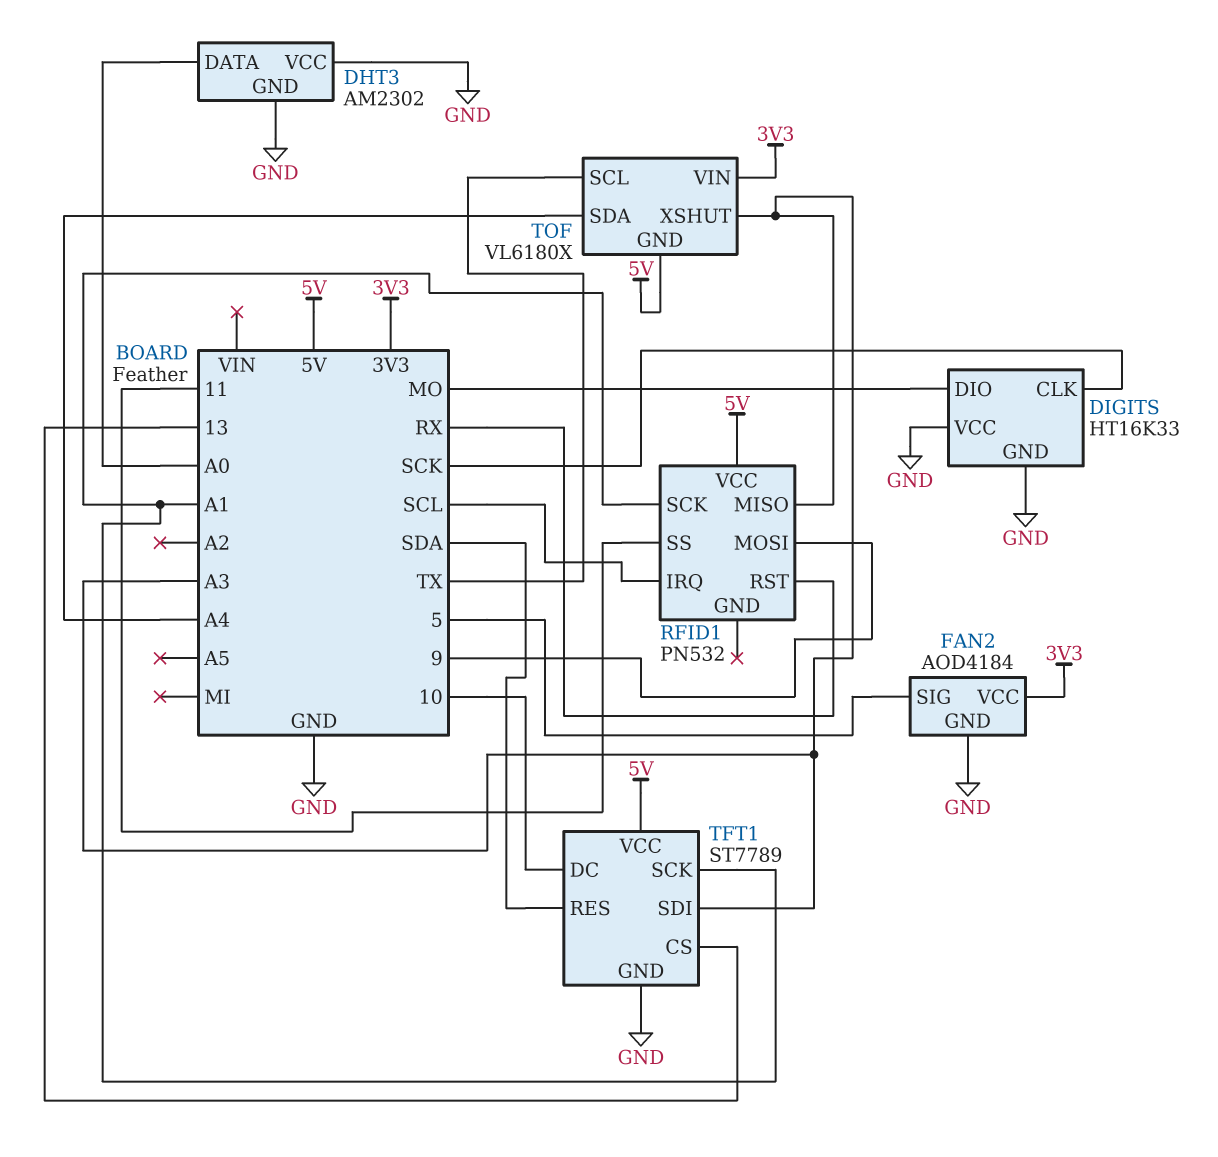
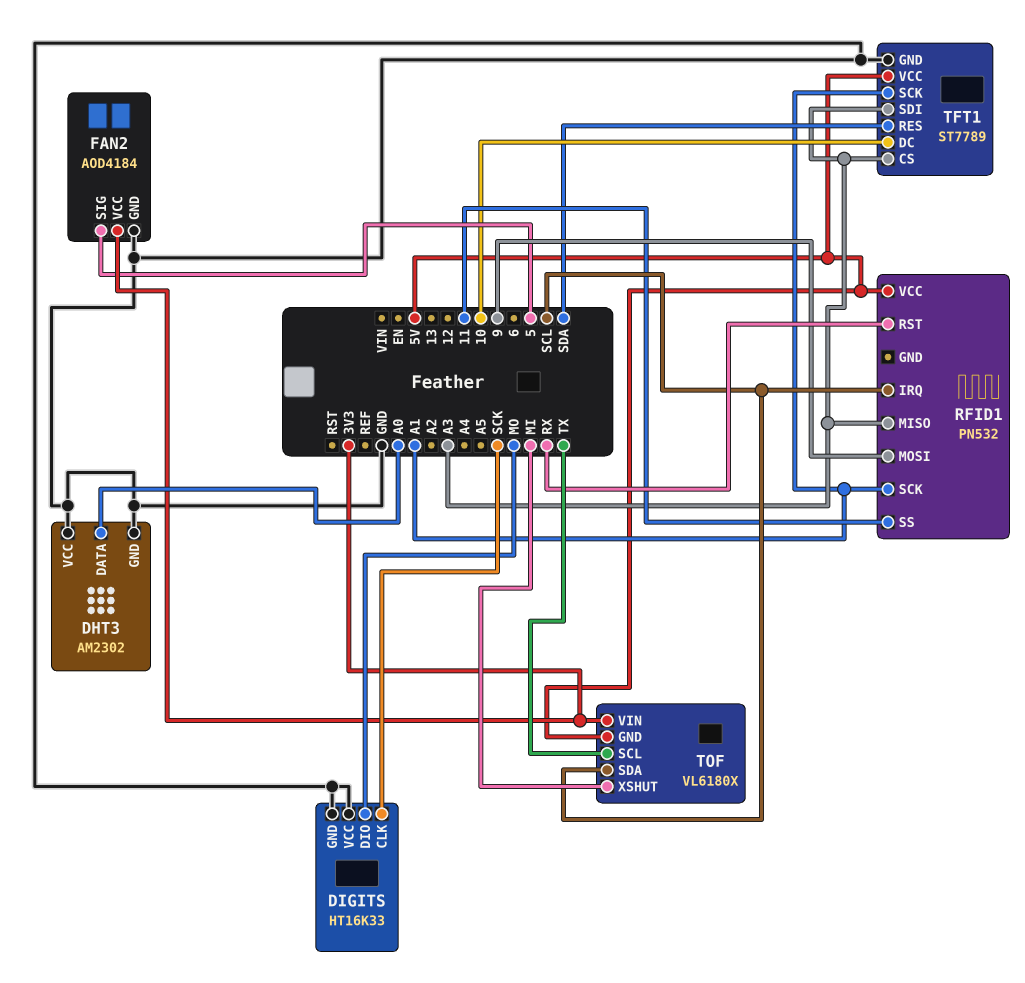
TFT1 pin CS: 13 -> A3
TOF pin SDA: A4 -> SCL
TOF pin XSHUT: A3 -> MI

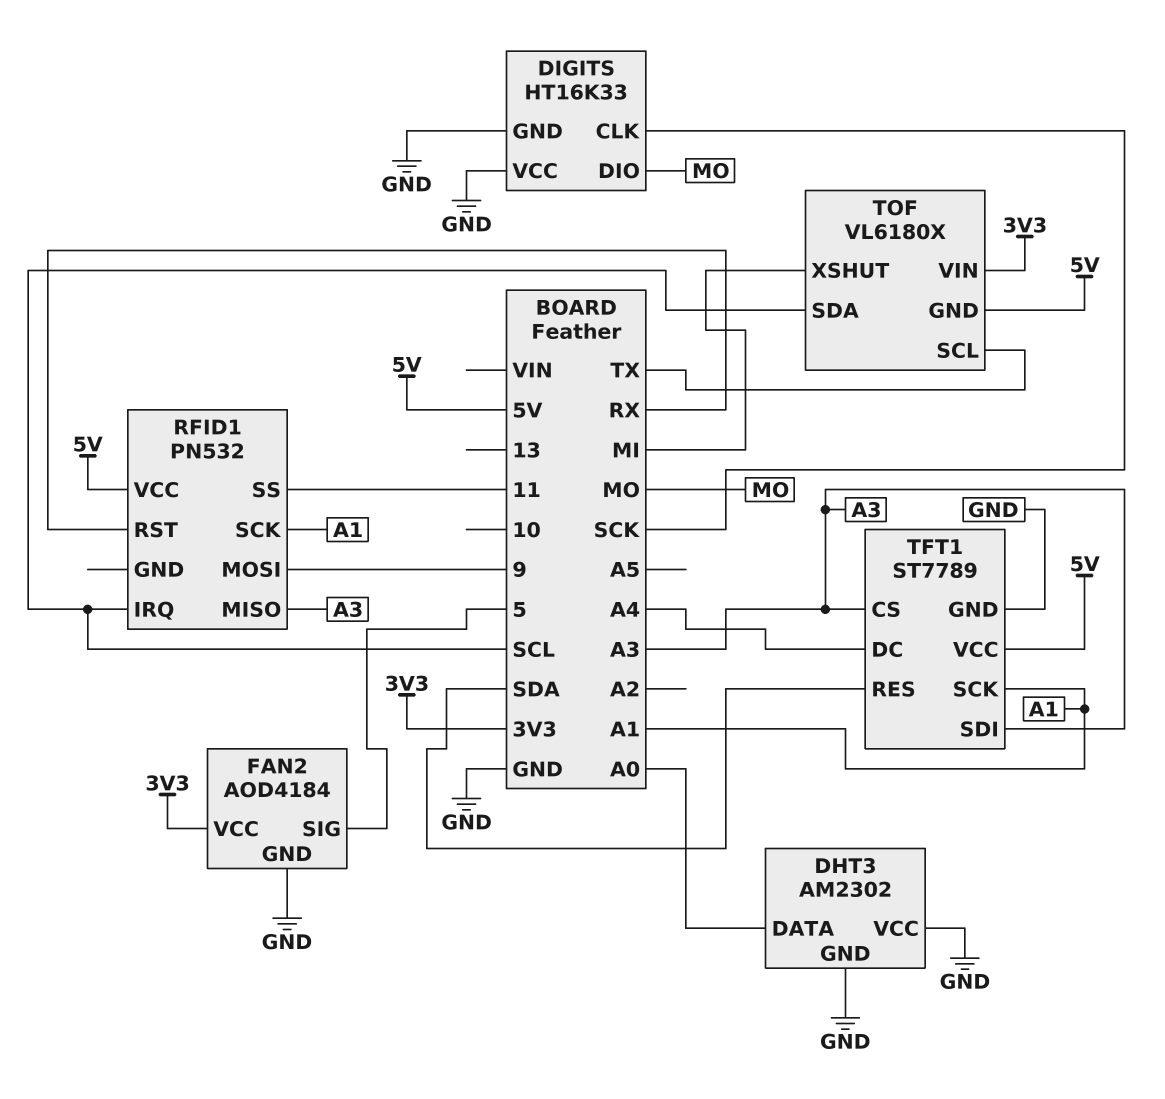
TFT1 pin DC: 10 -> A4

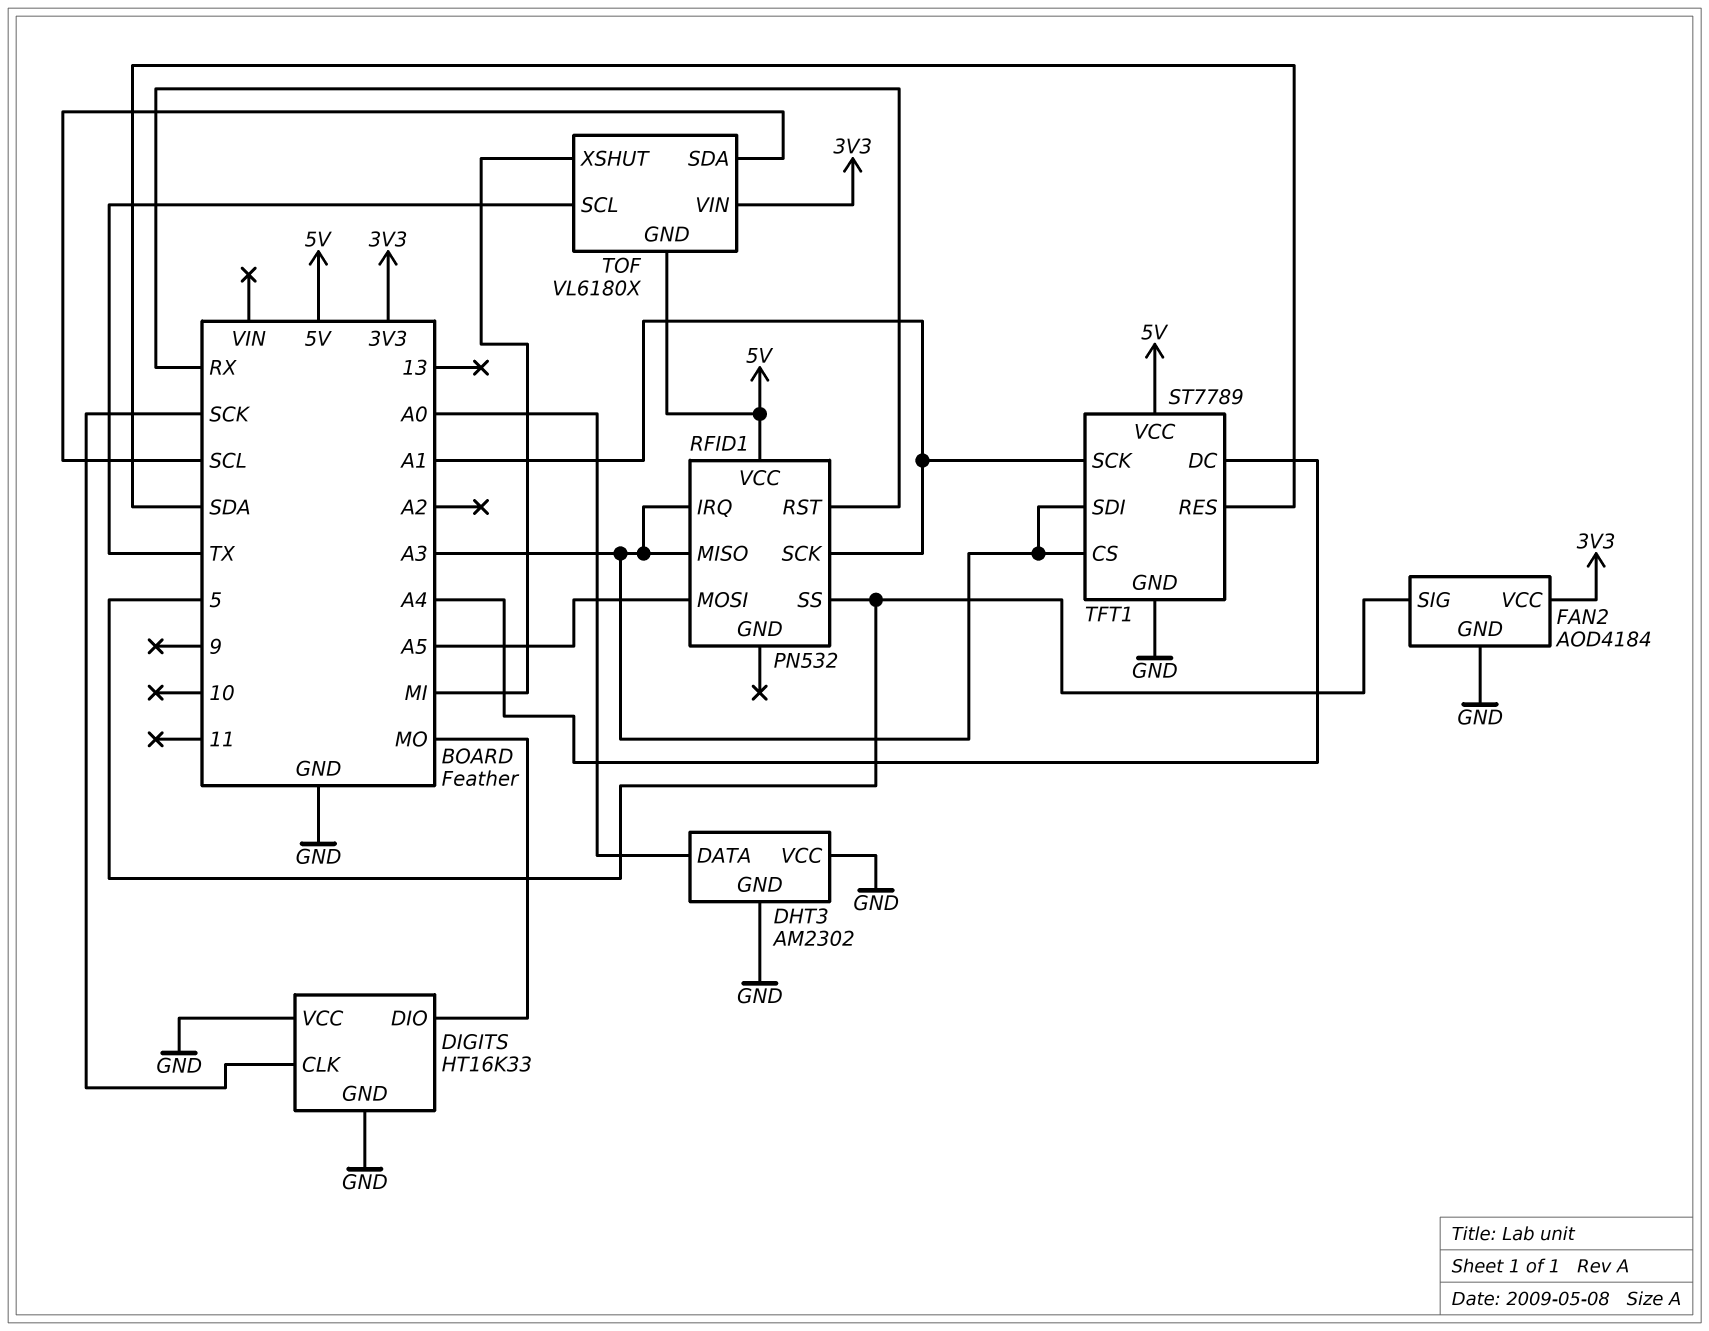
RFID1 pin IRQ: SCL -> A3
RFID1 pin MOSI: 9 -> A5
RFID1 pin SS: 11 -> 5

